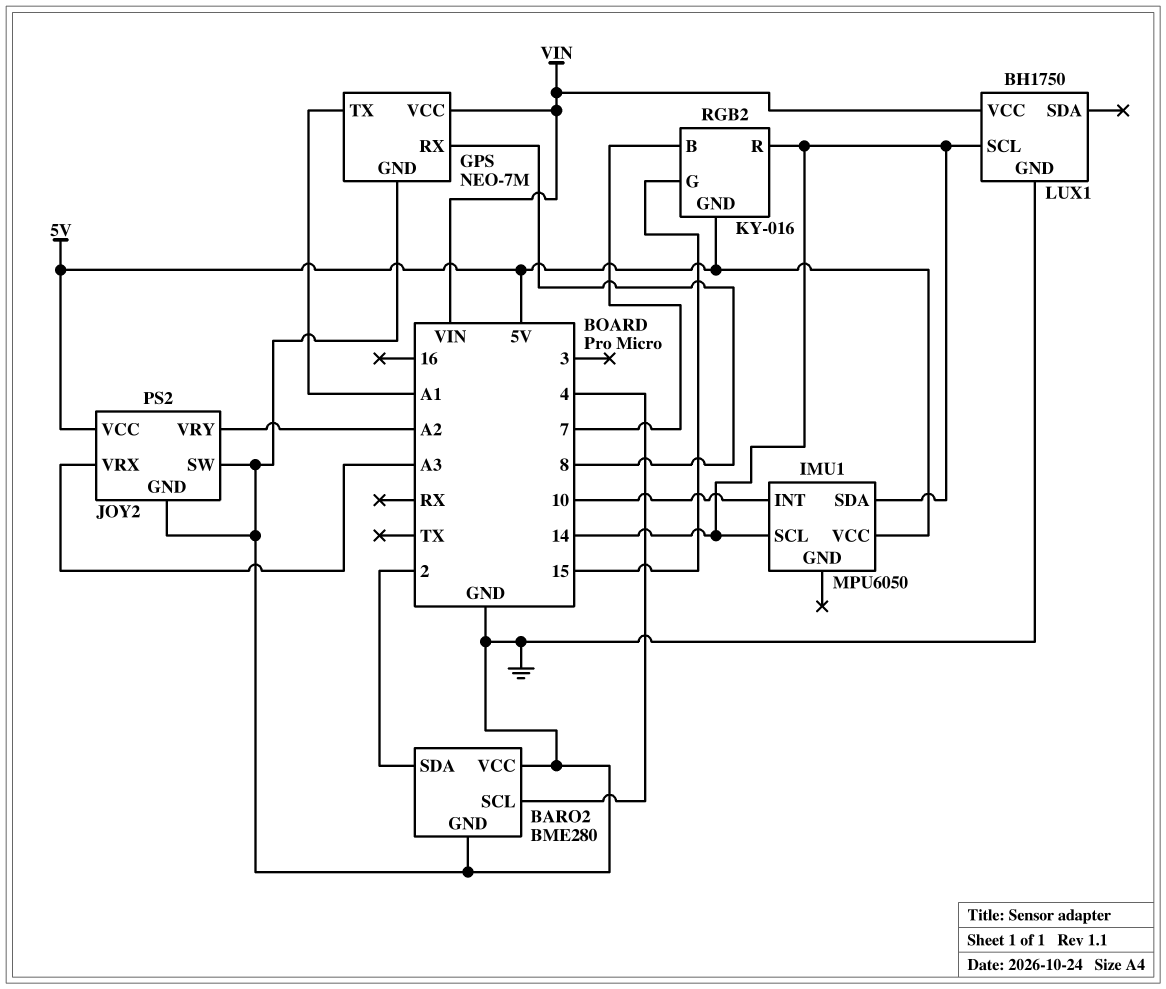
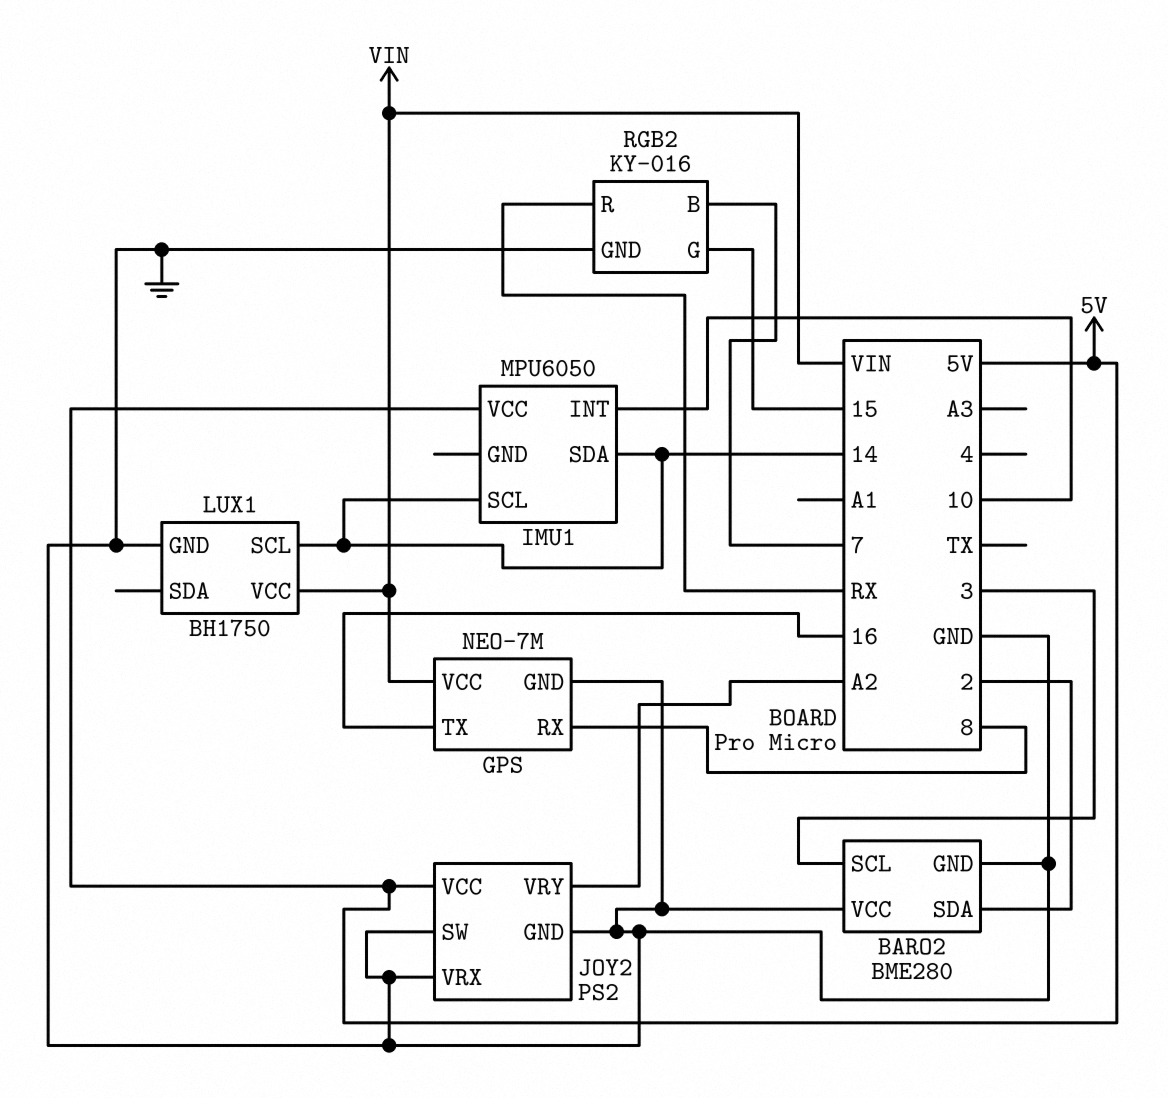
BARO2 pin SCL: 4 -> 3
GPS pin TX: A1 -> 16
JOY2 pin VRX: A3 -> GND
RGB2 pin GND: 5V -> GND
RGB2 pin R: 14 -> RX

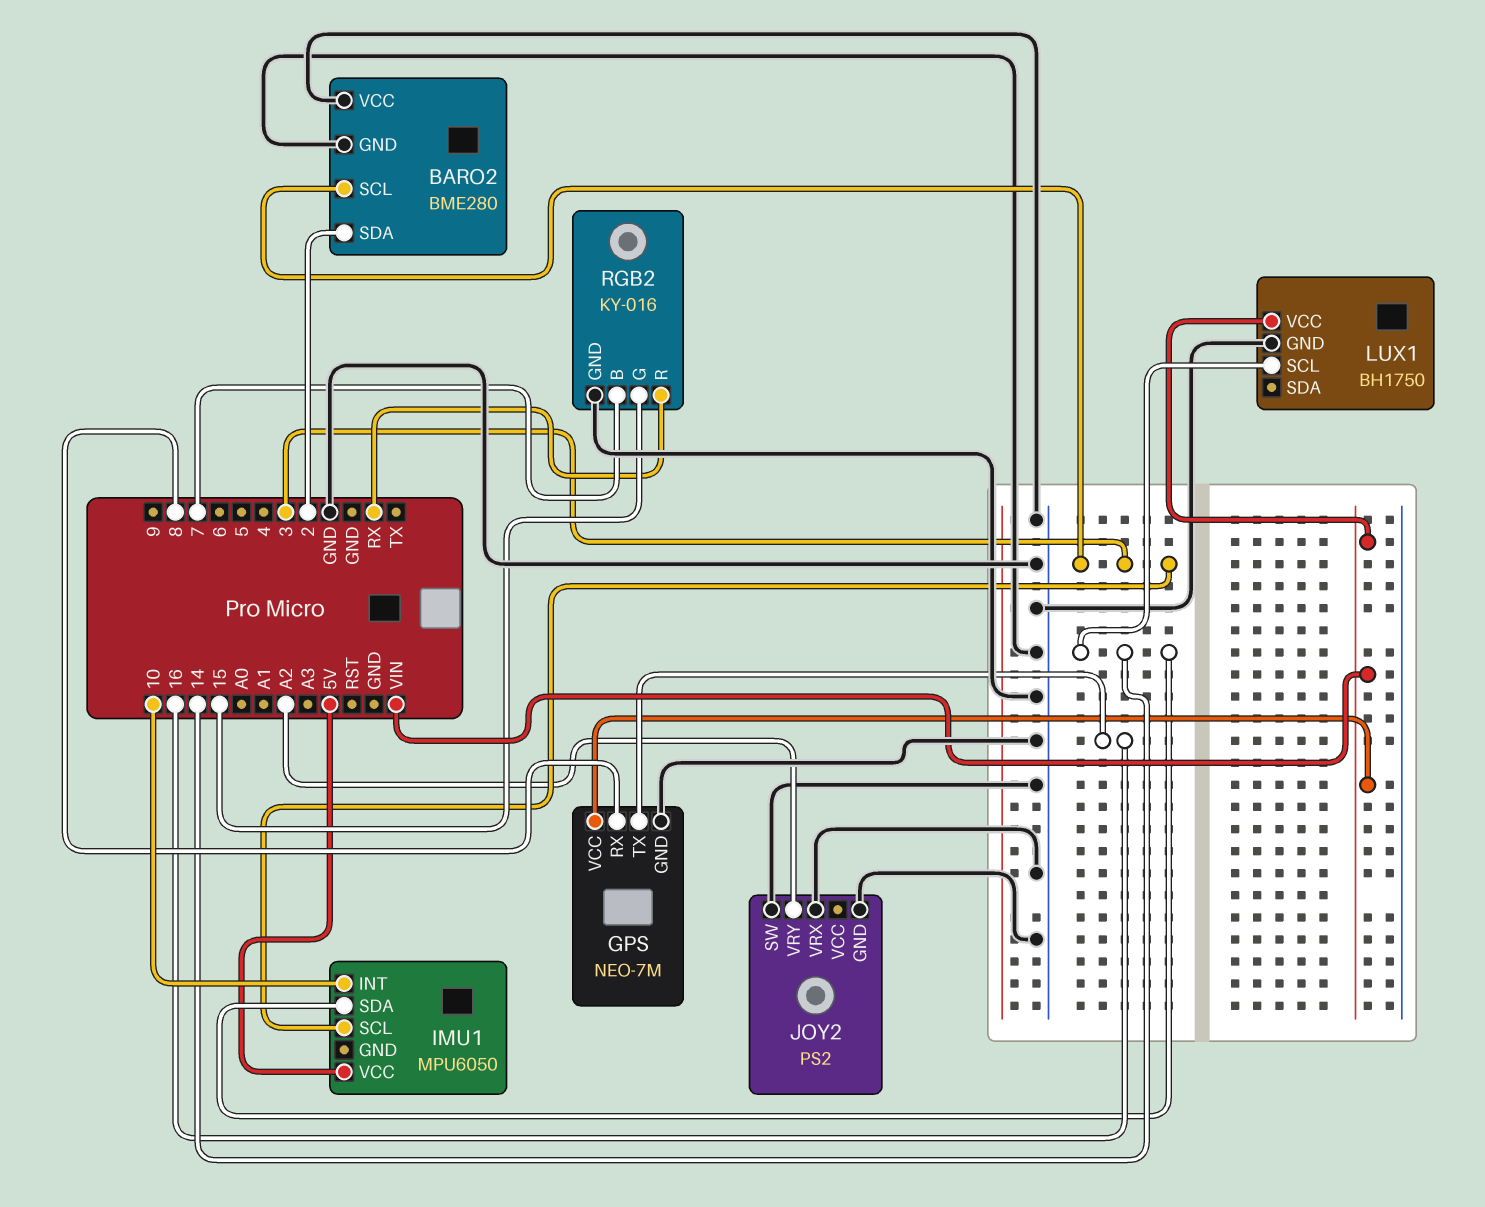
IMU1 pin SCL: 14 -> 3
JOY2 pin VCC: 5V -> none

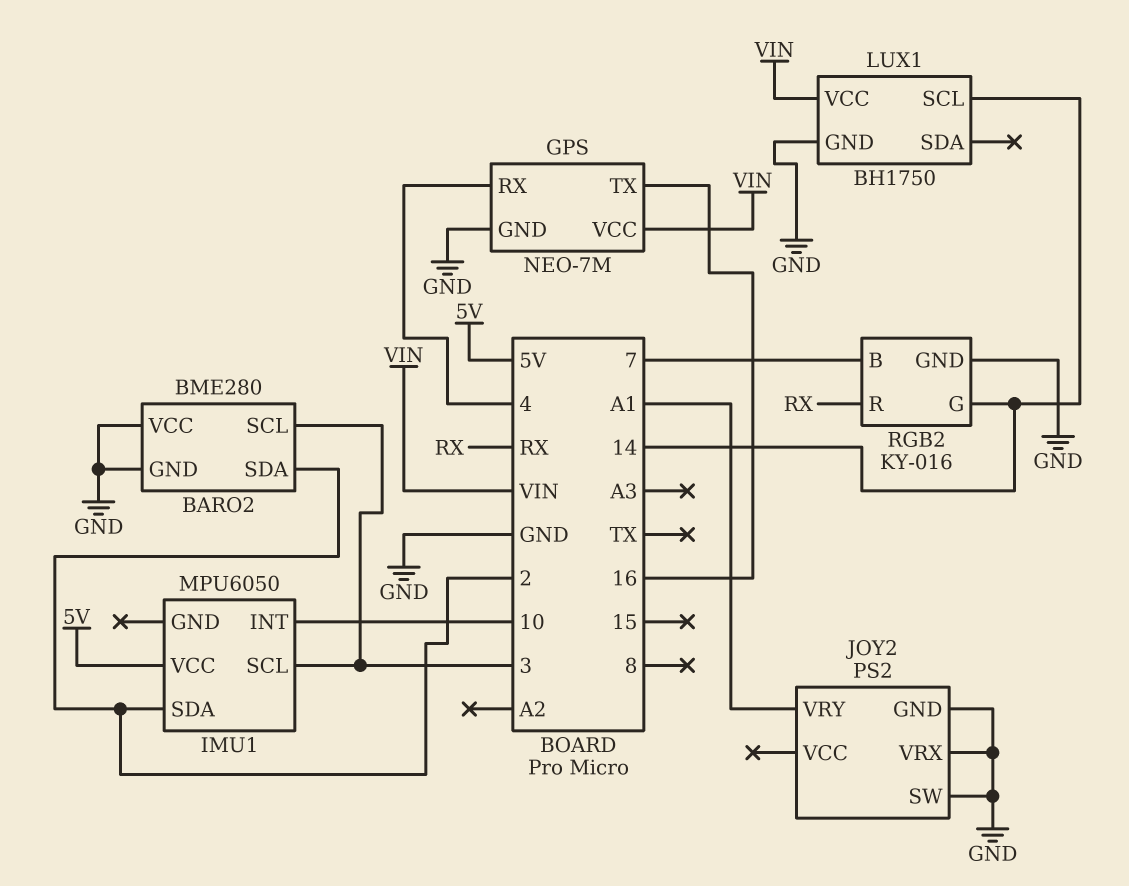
GPS pin RX: 8 -> 4
IMU1 pin SDA: 14 -> 2
JOY2 pin VRY: A2 -> A1
RGB2 pin G: 15 -> 14

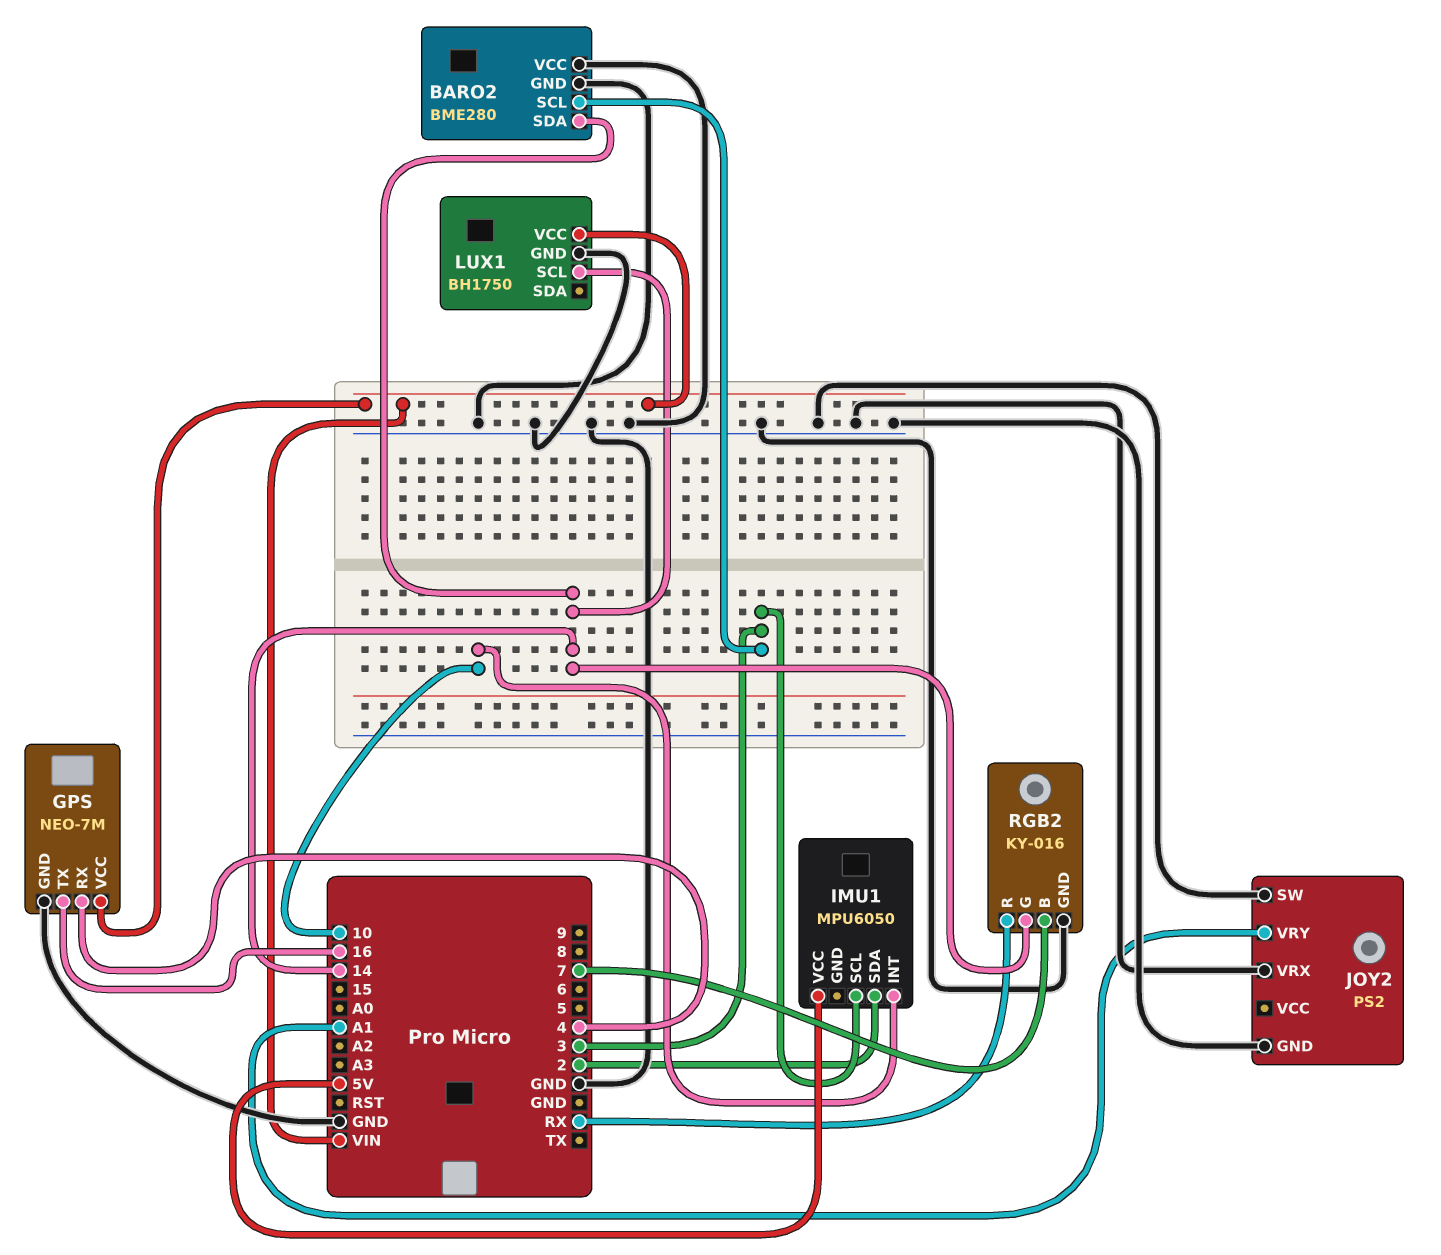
BARO2 pin SDA: 2 -> 14

